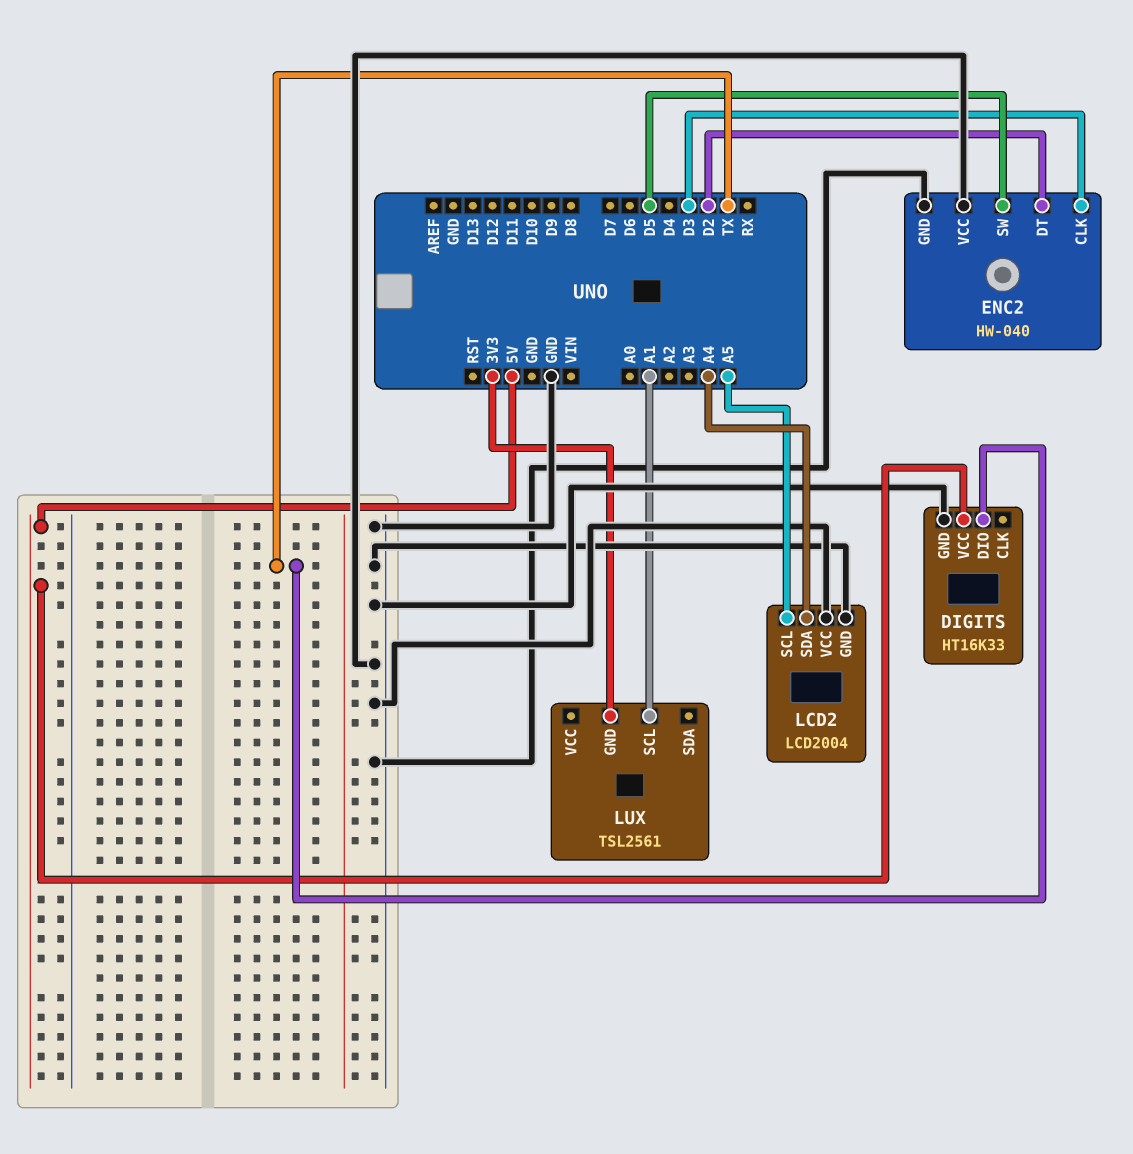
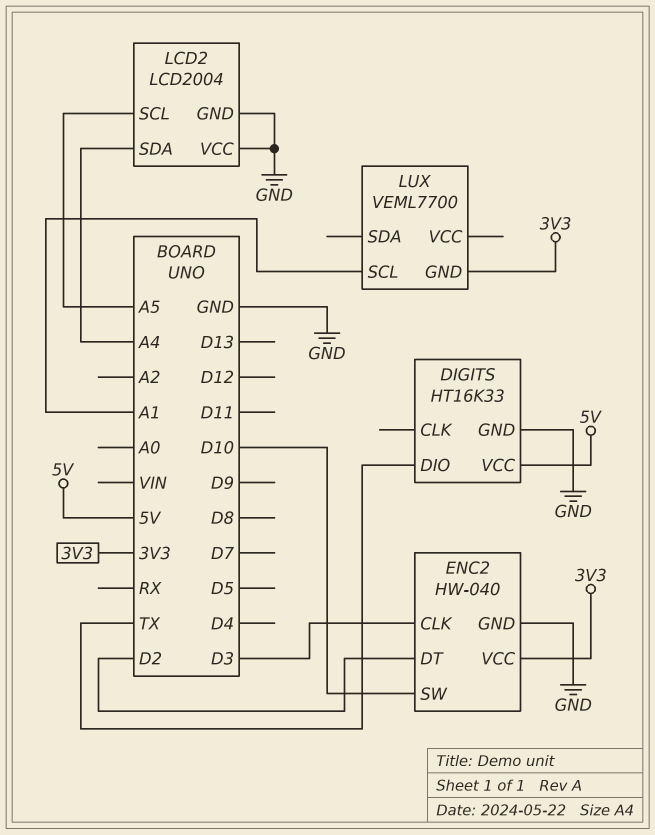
ENC2 pin SW: D5 -> D10
ENC2 pin VCC: GND -> 3V3
LUX: TSL2561 -> VEML7700

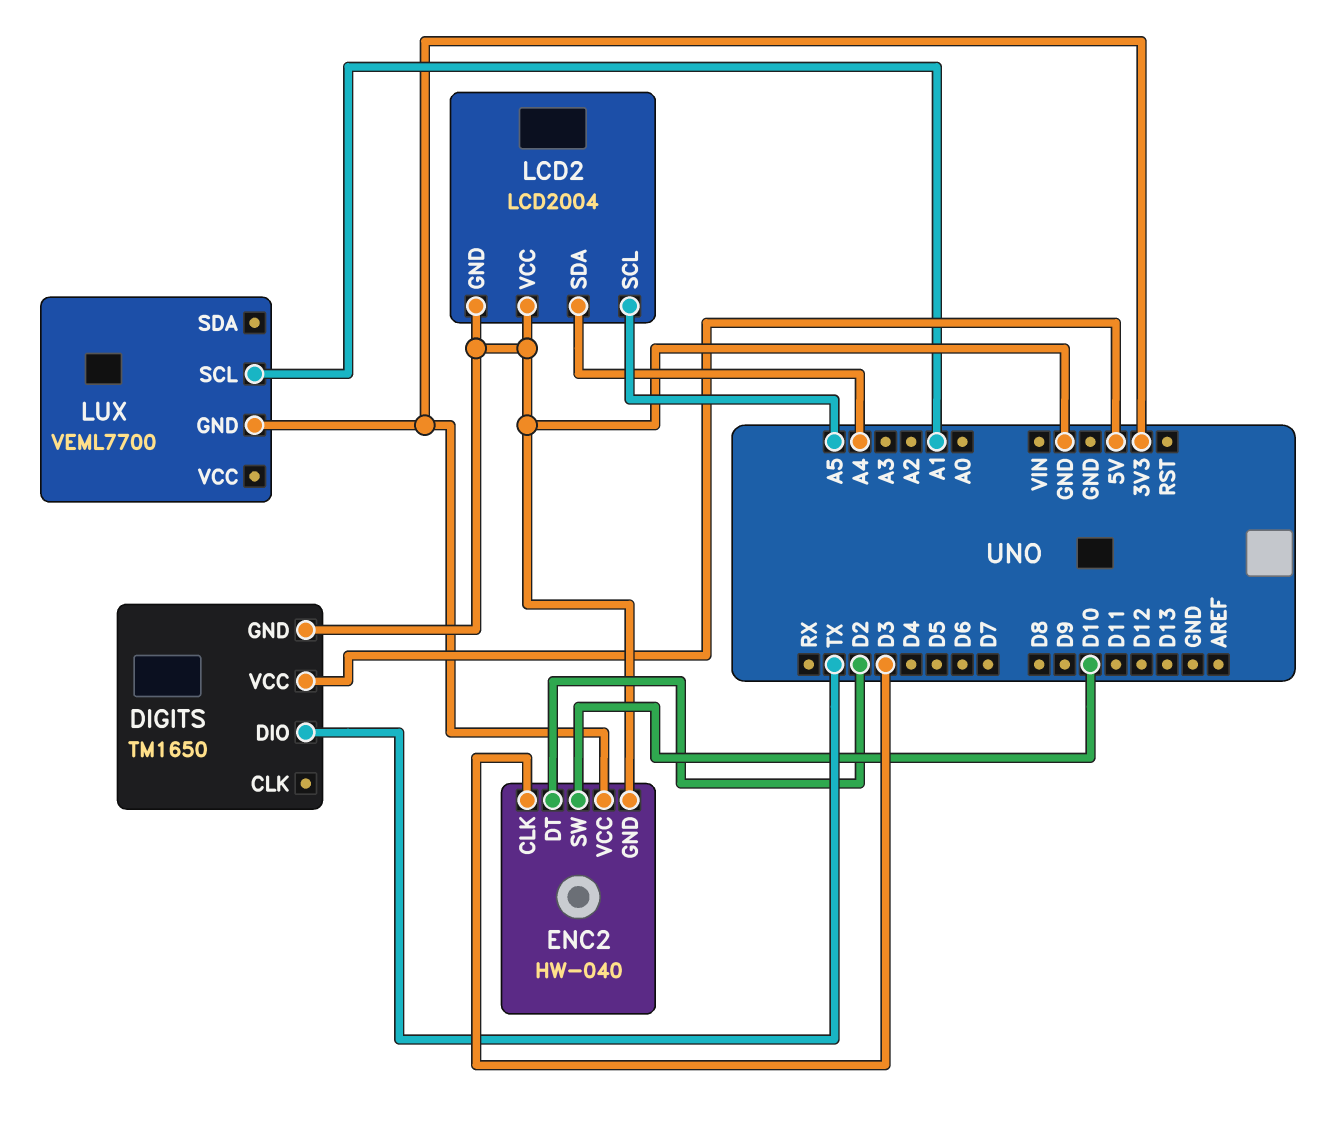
DIGITS: HT16K33 -> TM1650

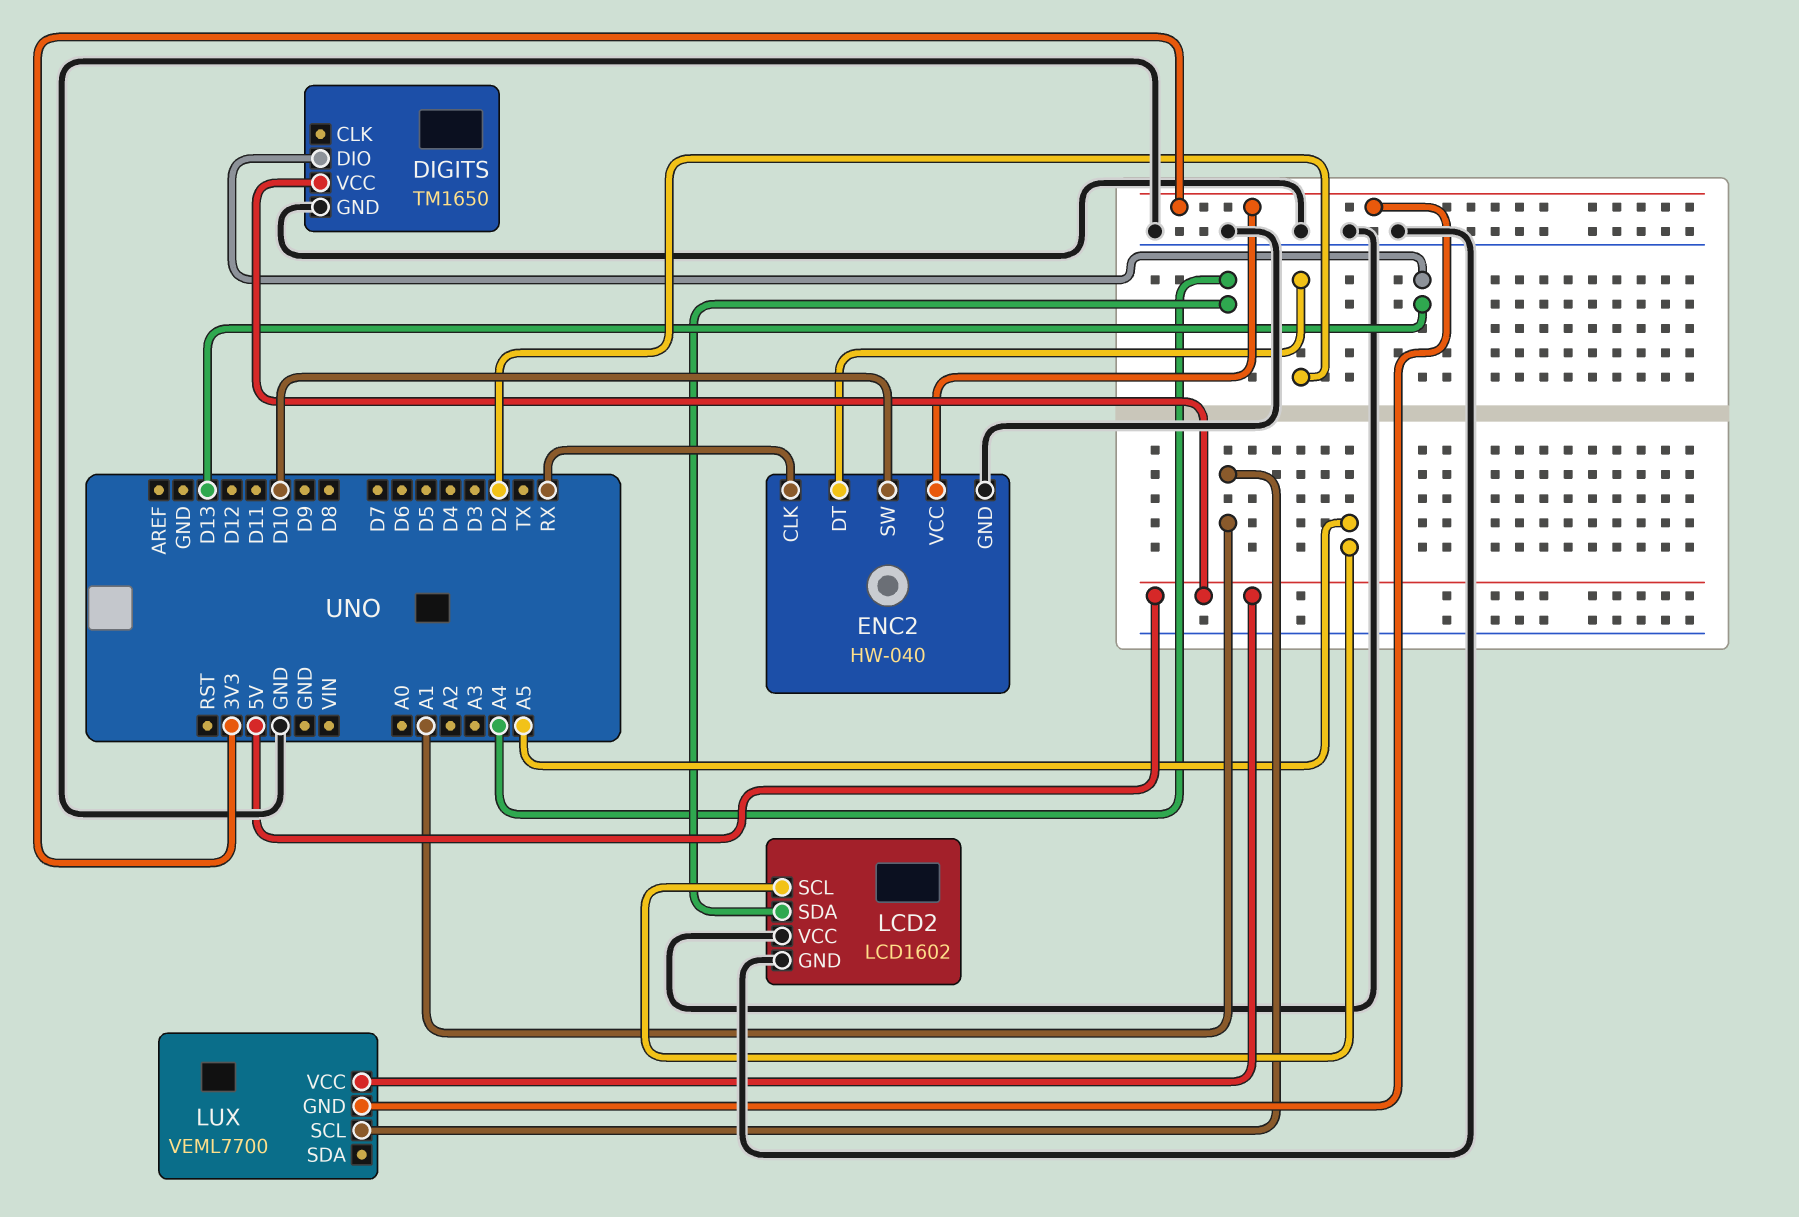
DIGITS pin DIO: TX -> D13
ENC2 pin CLK: D3 -> RX
LCD2: LCD2004 -> LCD1602
LUX pin VCC: none -> 5V

